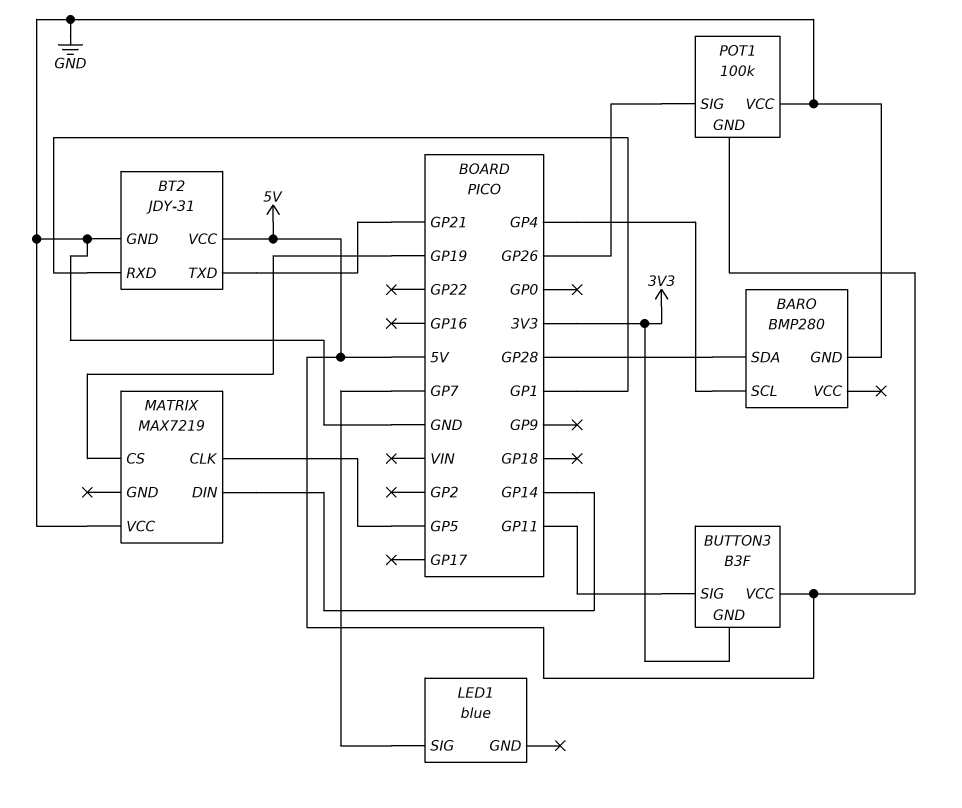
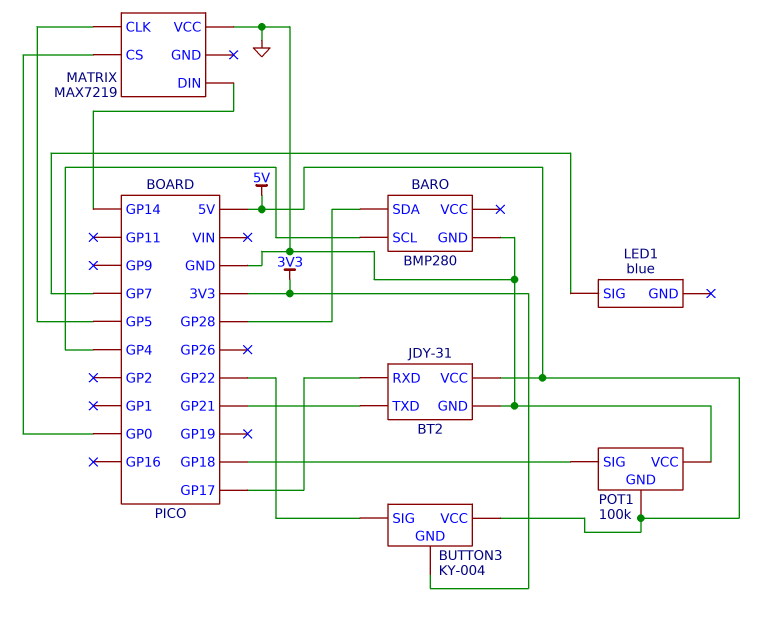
BT2 pin RXD: GP1 -> GP17
BUTTON3: B3F -> KY-004
BUTTON3 pin SIG: GP11 -> GP22
MATRIX pin CS: GP19 -> GP0
POT1 pin SIG: GP26 -> GP18

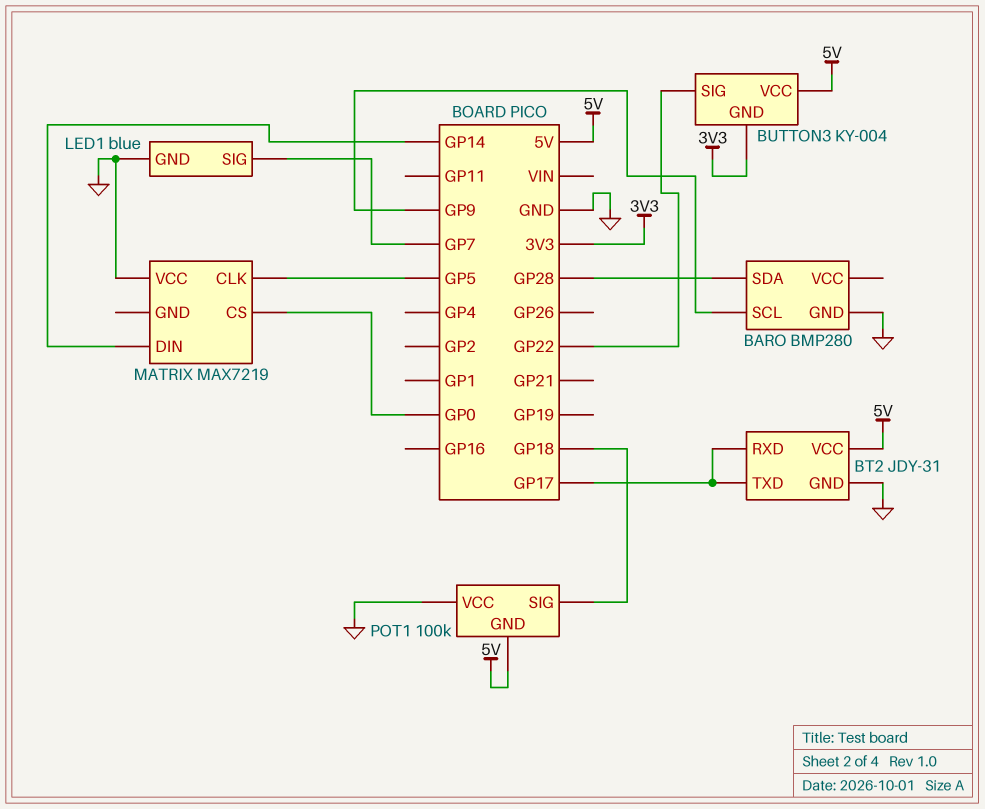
BARO pin SCL: GP4 -> GP9
BT2 pin TXD: GP21 -> GP17
LED1 pin GND: none -> GND

